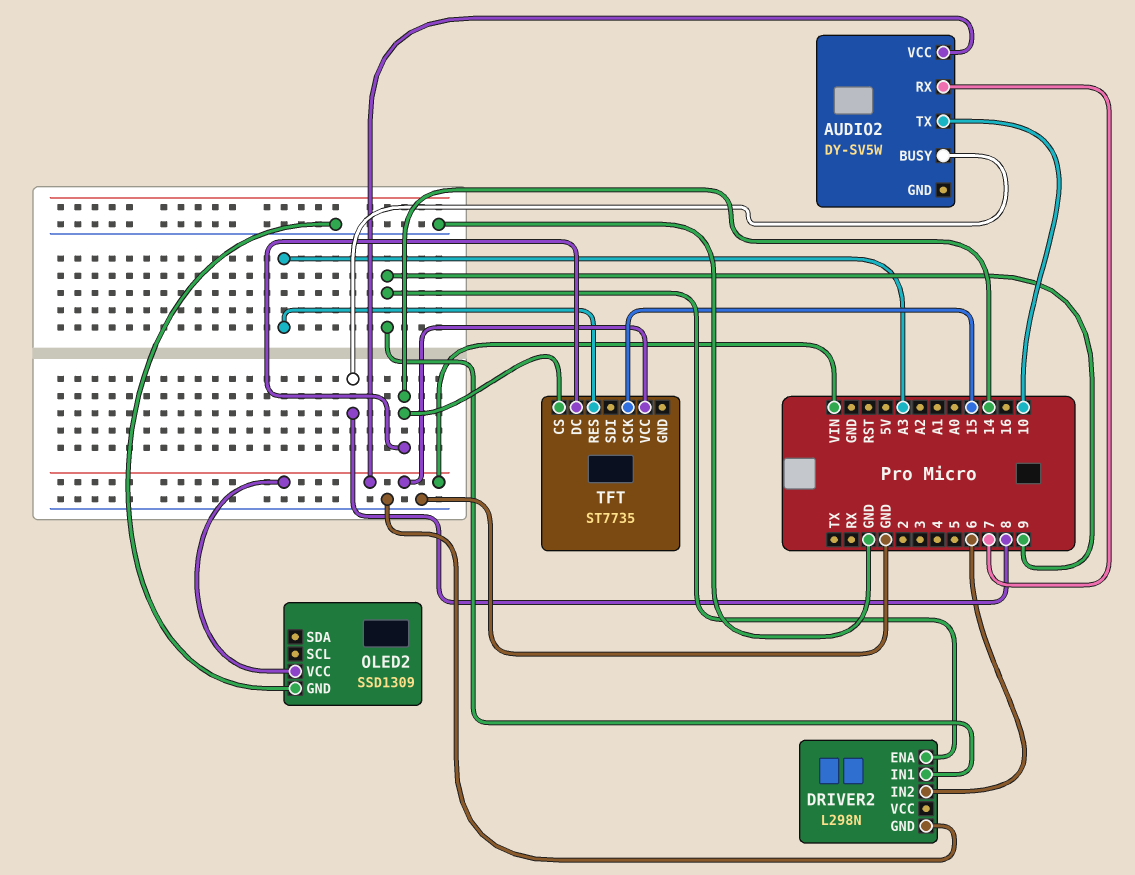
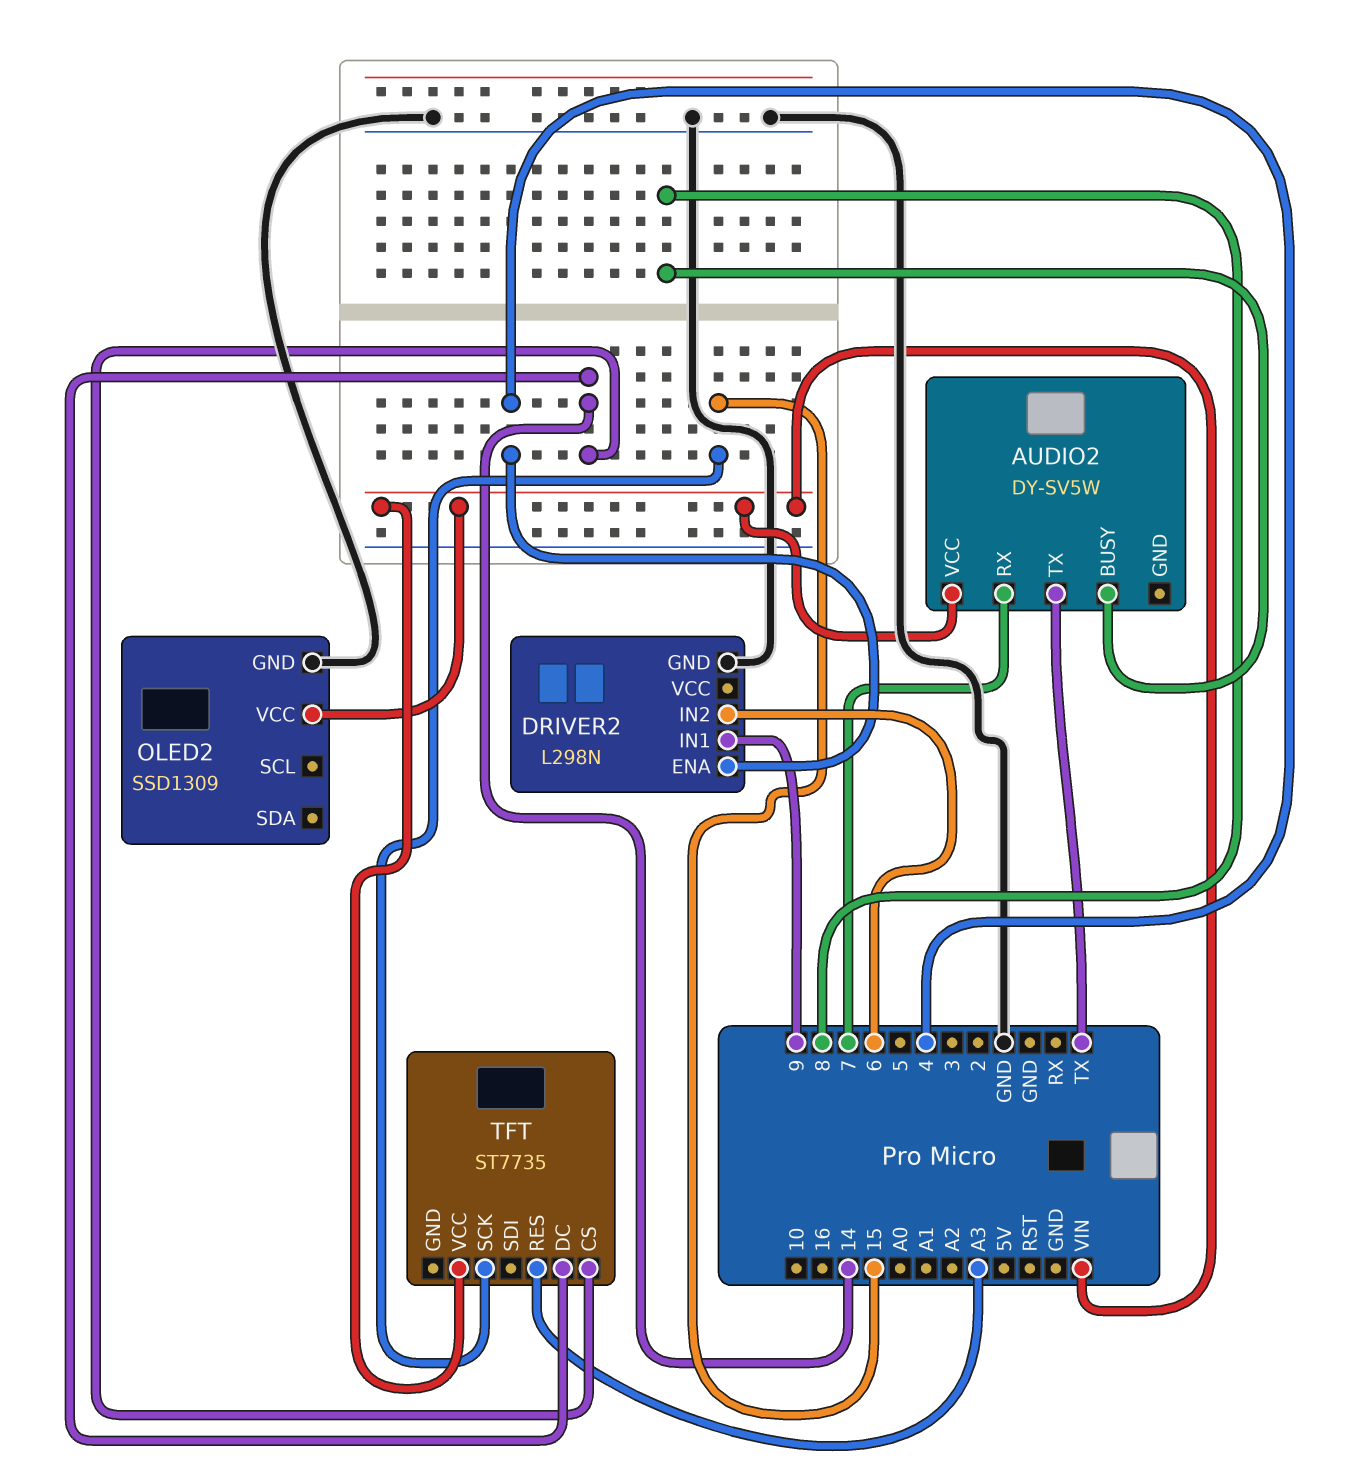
AUDIO2 pin TX: 10 -> TX
DRIVER2 pin ENA: 9 -> 4

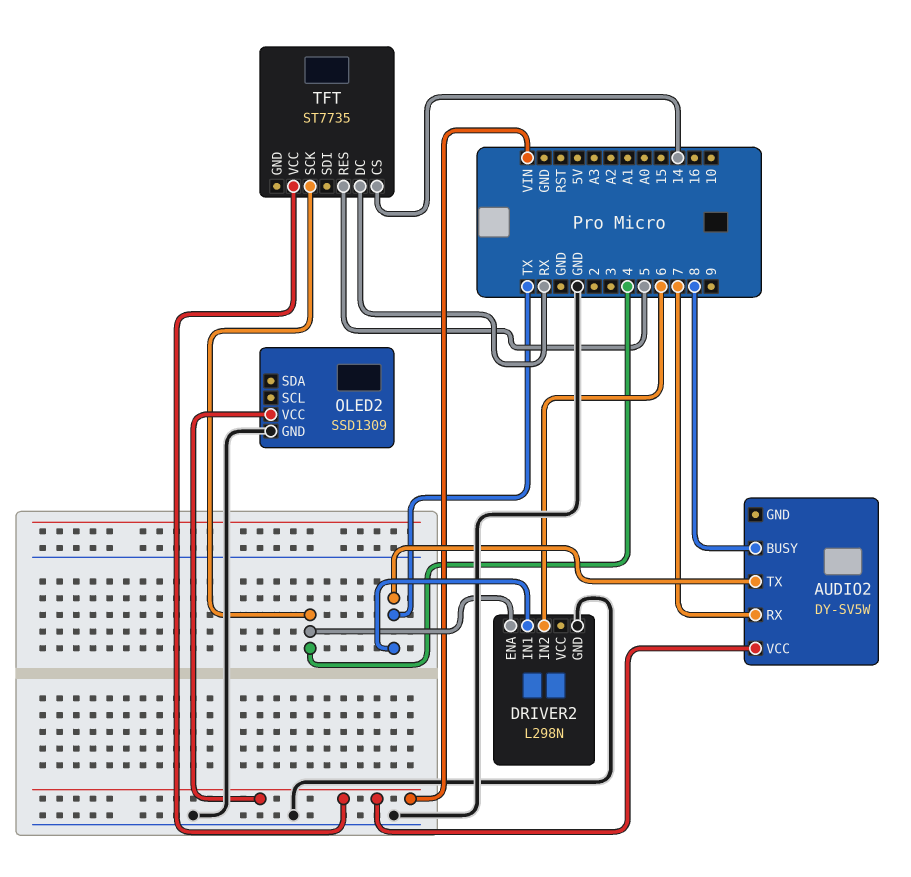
DRIVER2 pin IN1: 9 -> TX
TFT pin DC: 14 -> RX
TFT pin RES: A3 -> 5
TFT pin SCK: 15 -> 4

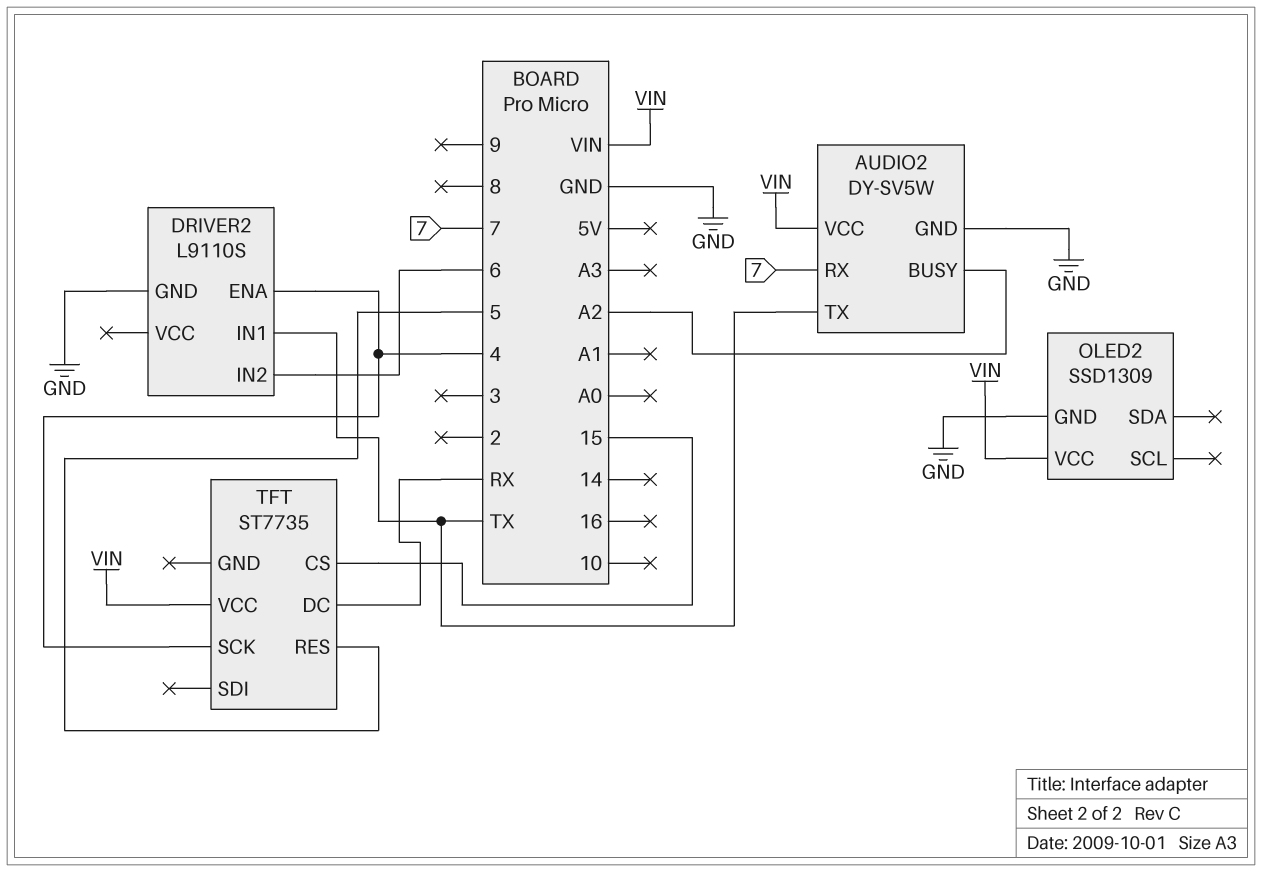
AUDIO2 pin BUSY: 8 -> A2
AUDIO2 pin GND: none -> GND
DRIVER2: L298N -> L9110S
TFT pin CS: 14 -> 15

